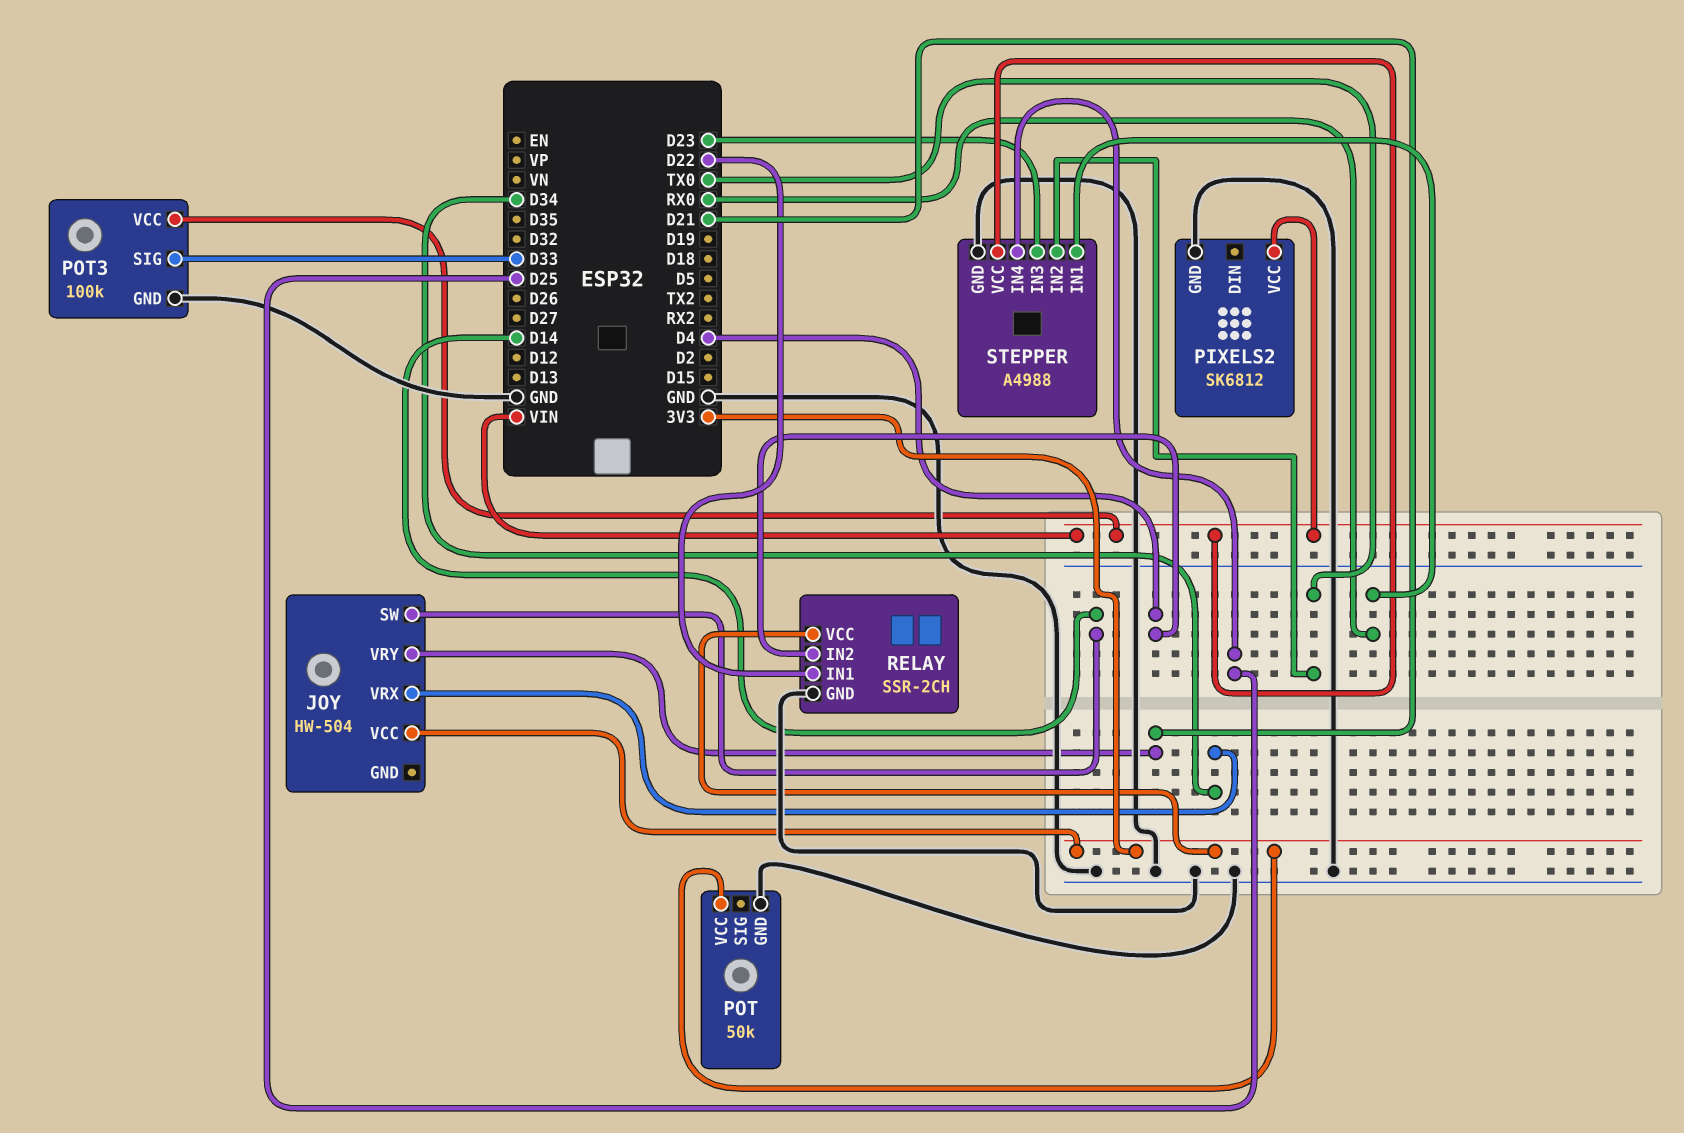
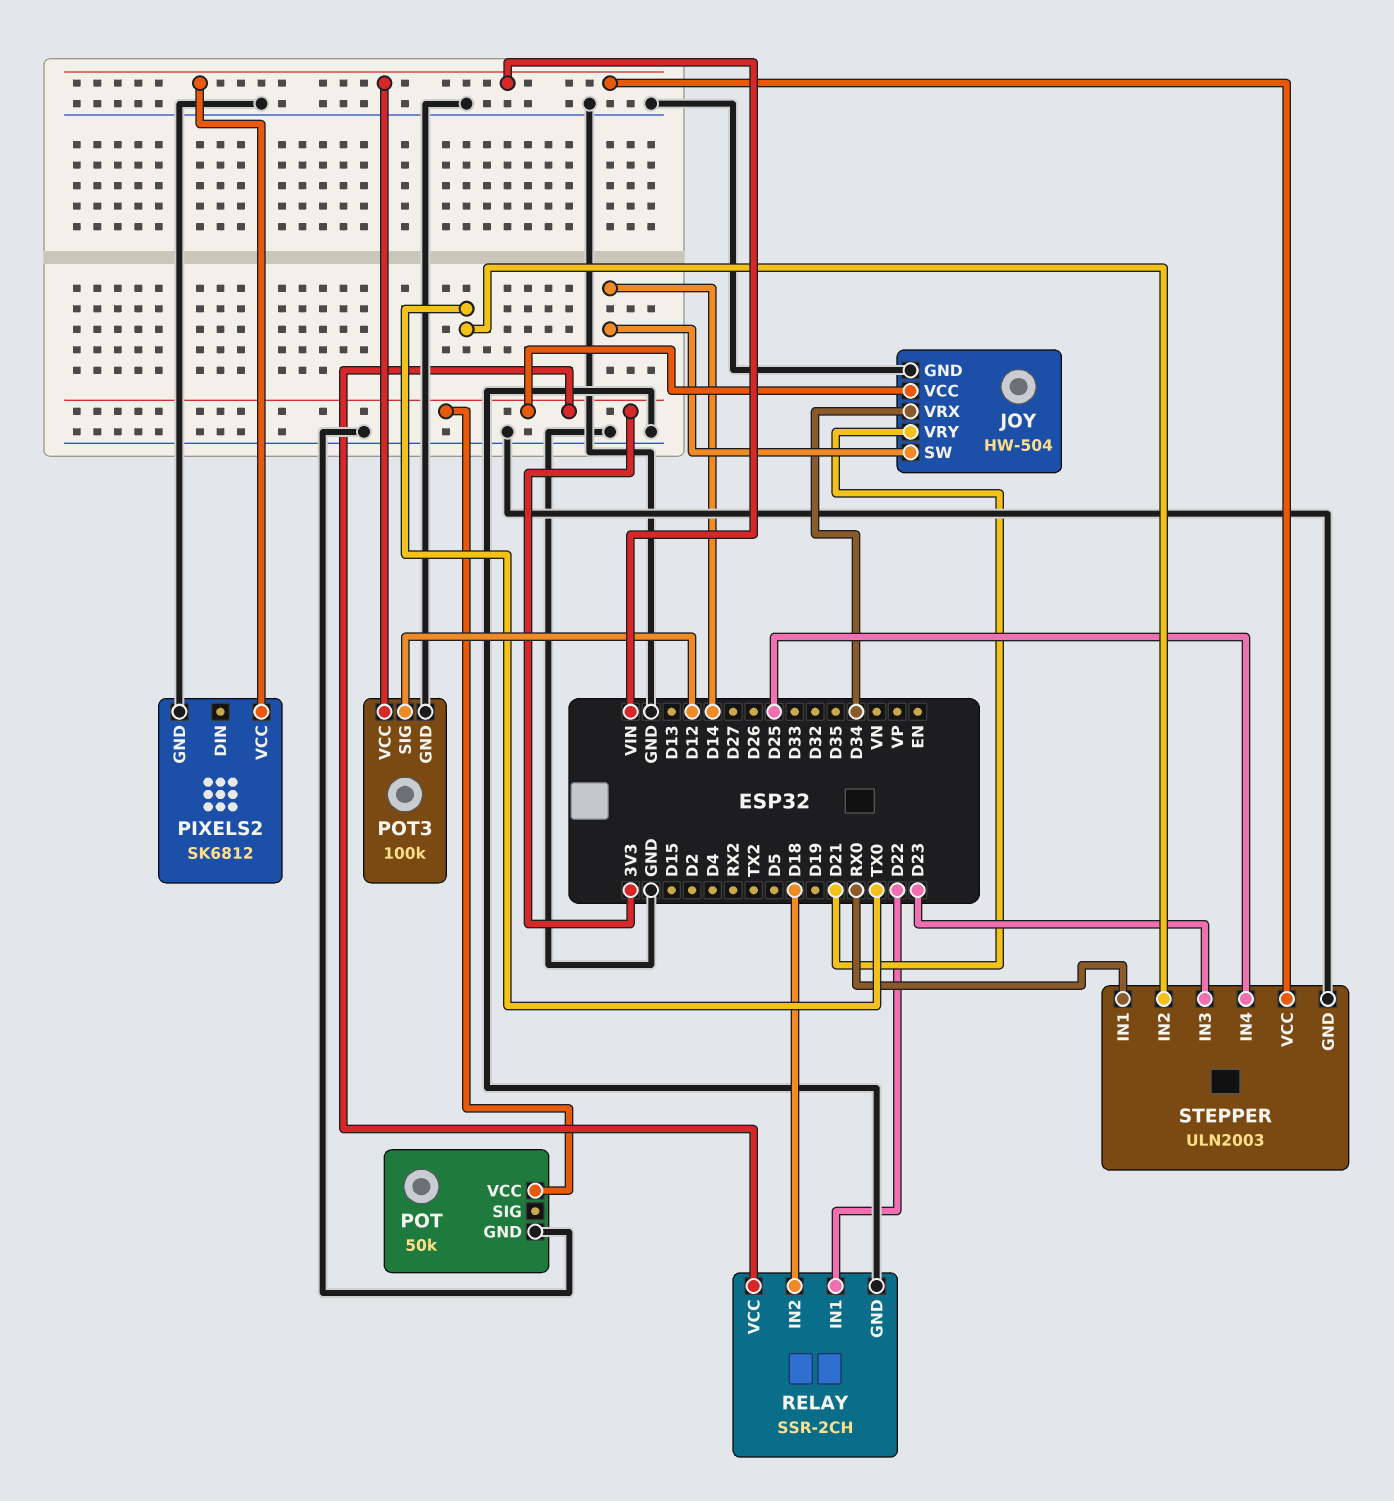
JOY pin GND: none -> GND
POT3 pin SIG: D33 -> D12
RELAY pin IN2: D4 -> D18
STEPPER: A4988 -> ULN2003

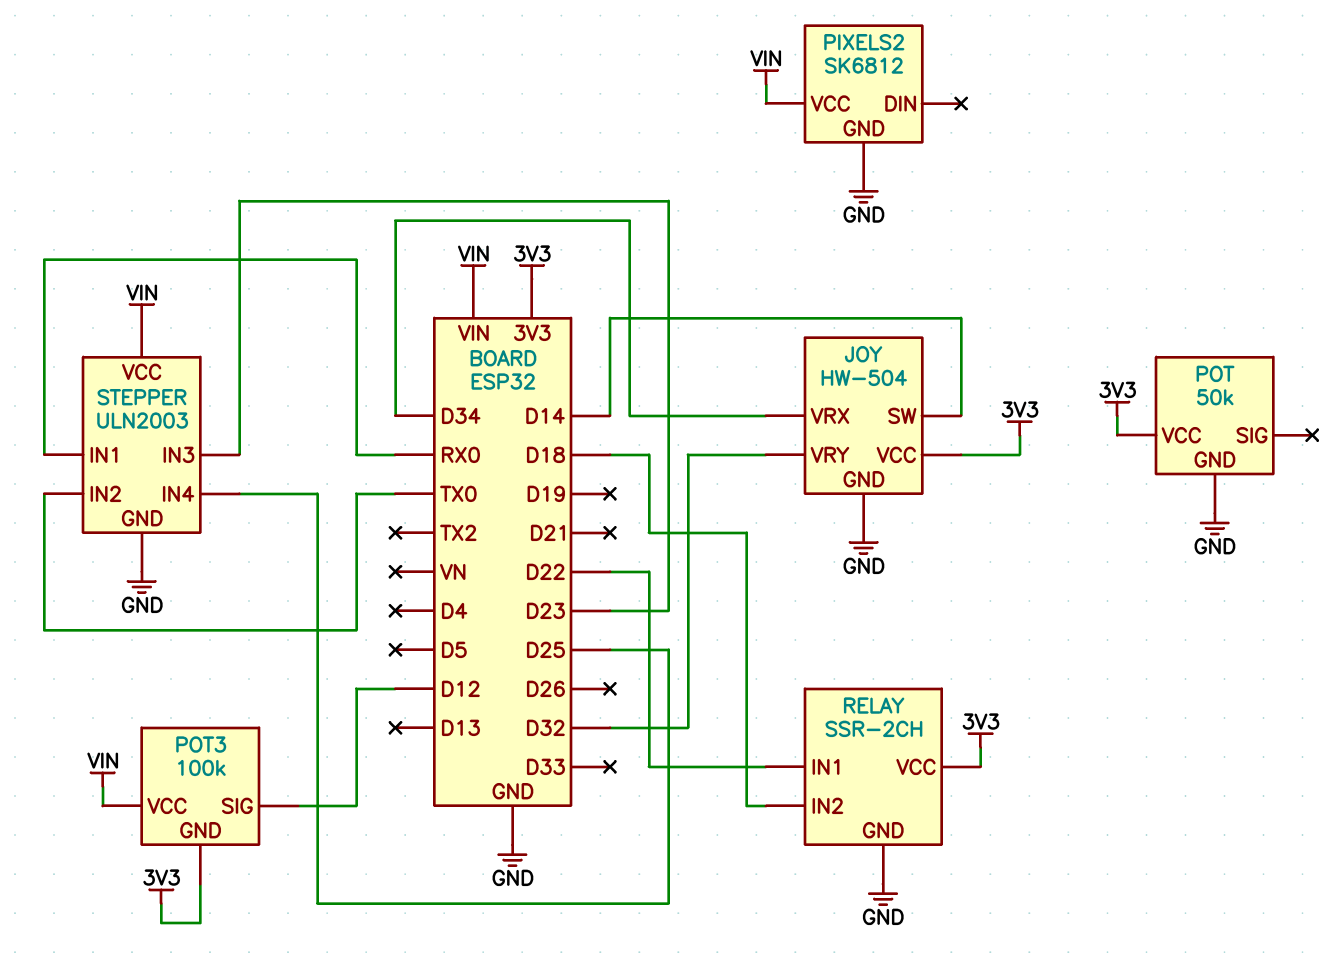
JOY pin VRY: D21 -> D32
POT3 pin GND: GND -> 3V3

